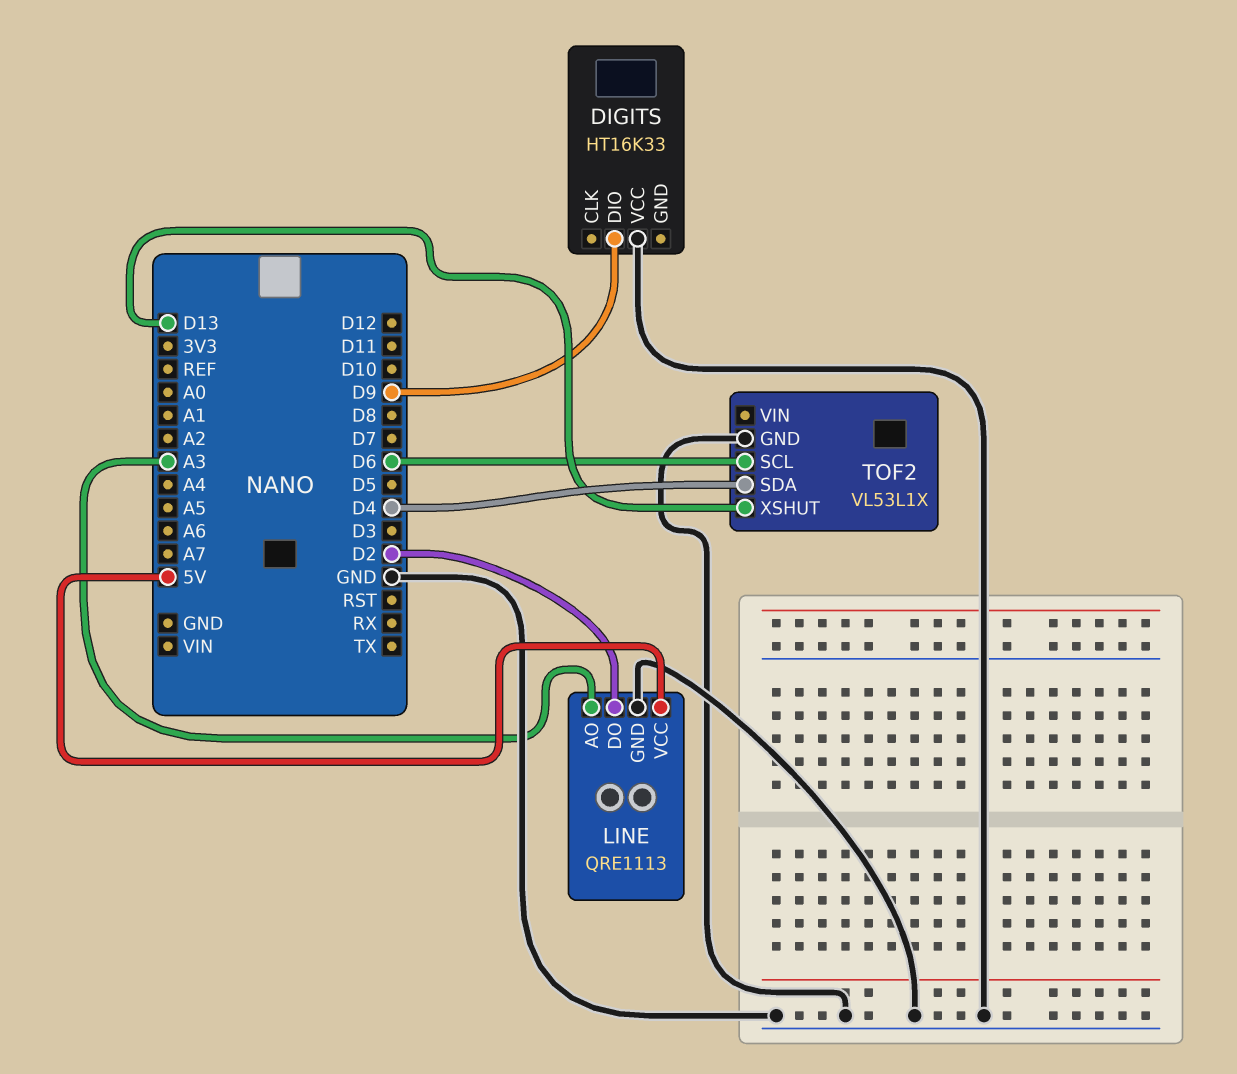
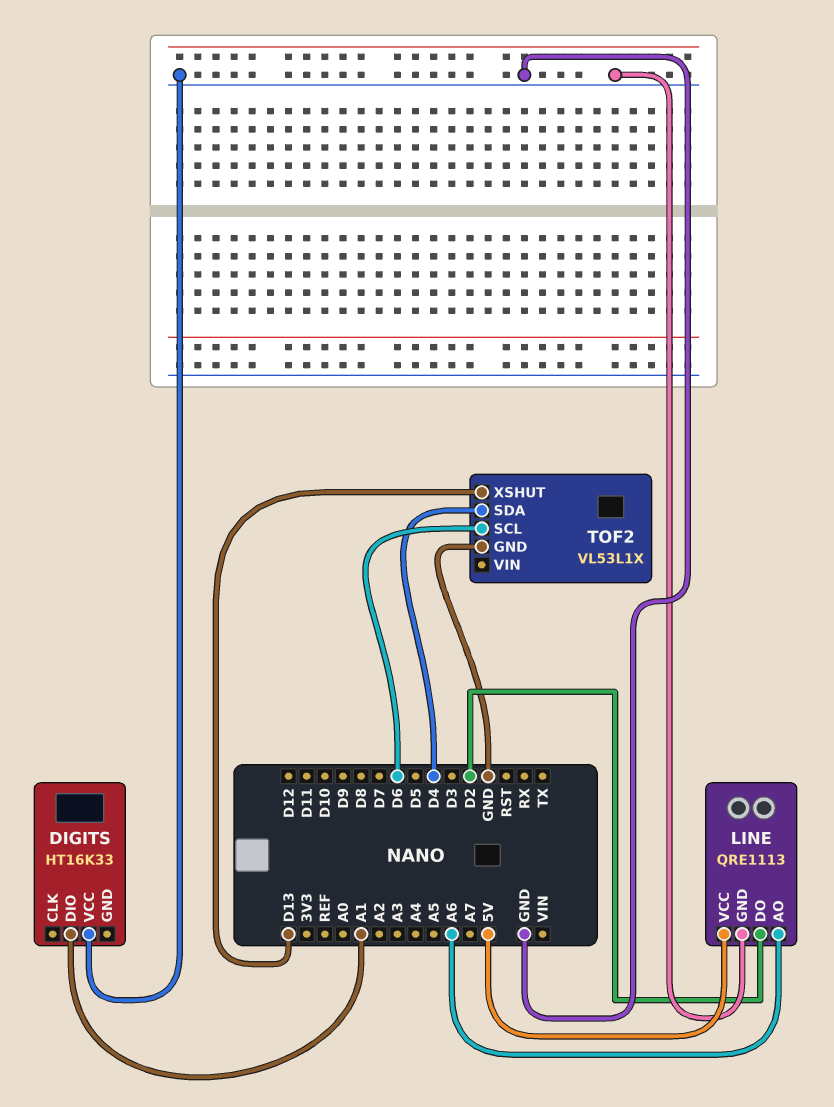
DIGITS pin DIO: D9 -> A1
LINE pin AO: A3 -> A6

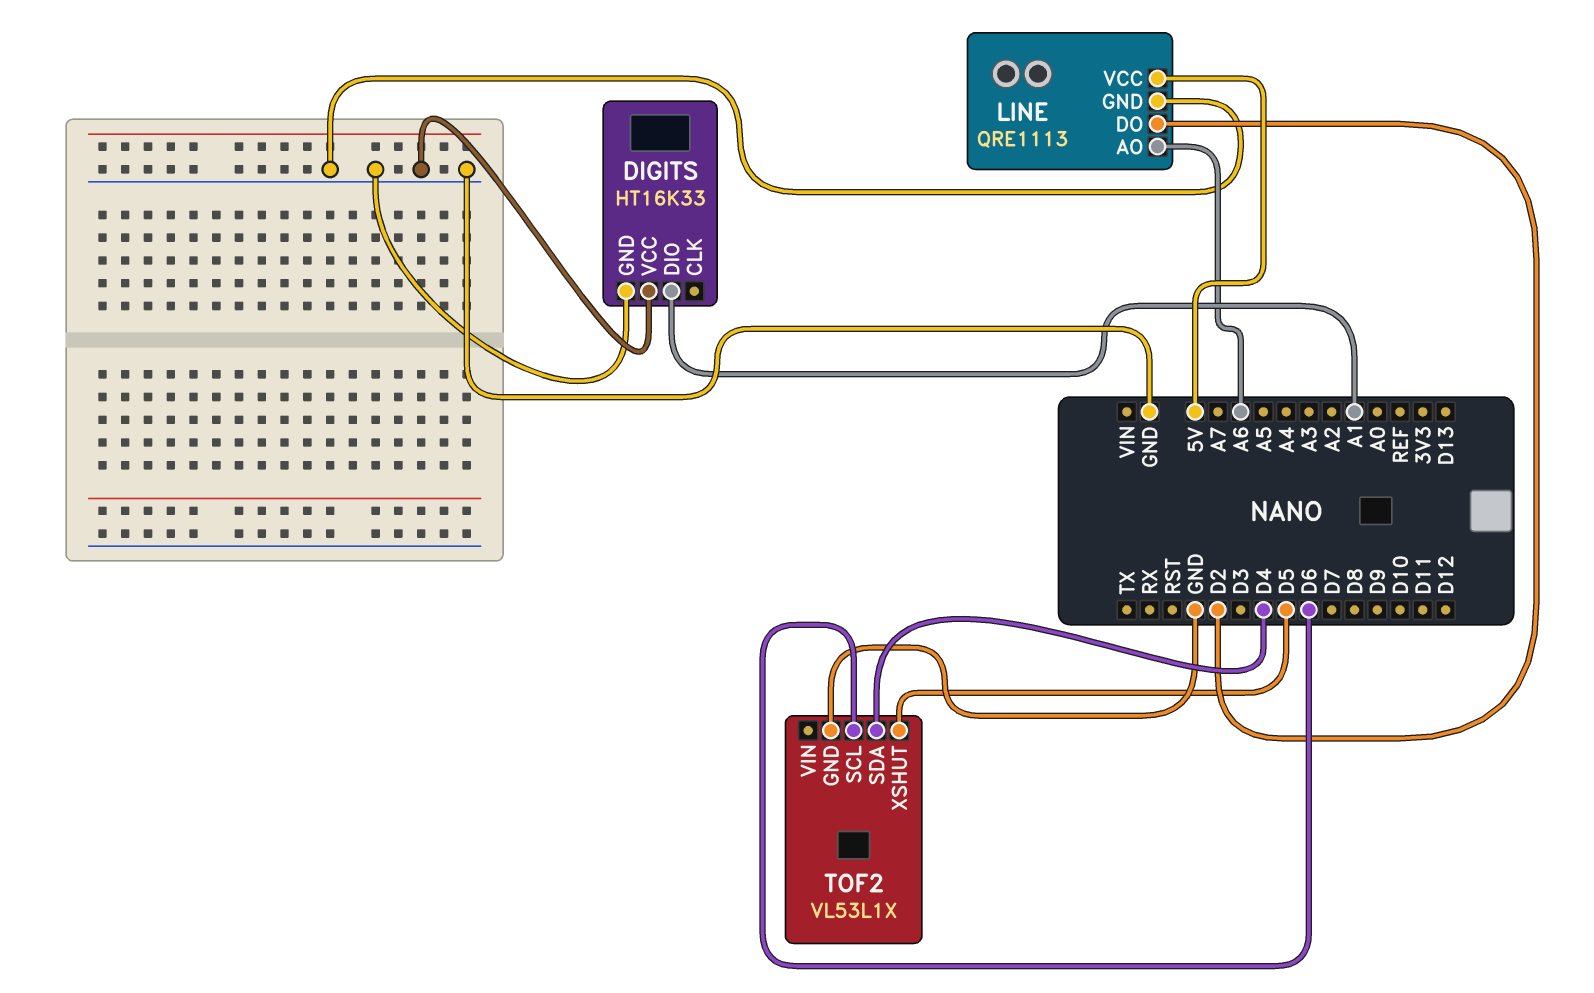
DIGITS pin GND: none -> GND
TOF2 pin XSHUT: D13 -> D5

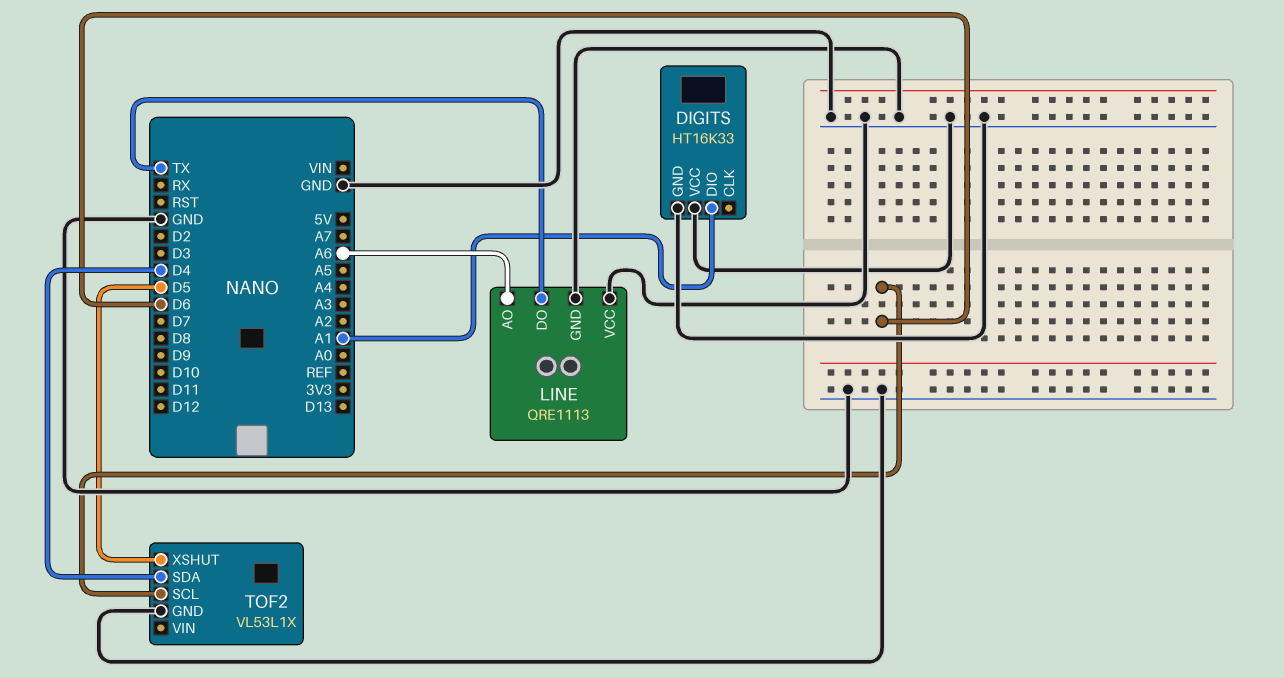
LINE pin DO: D2 -> TX
LINE pin VCC: 5V -> GND

